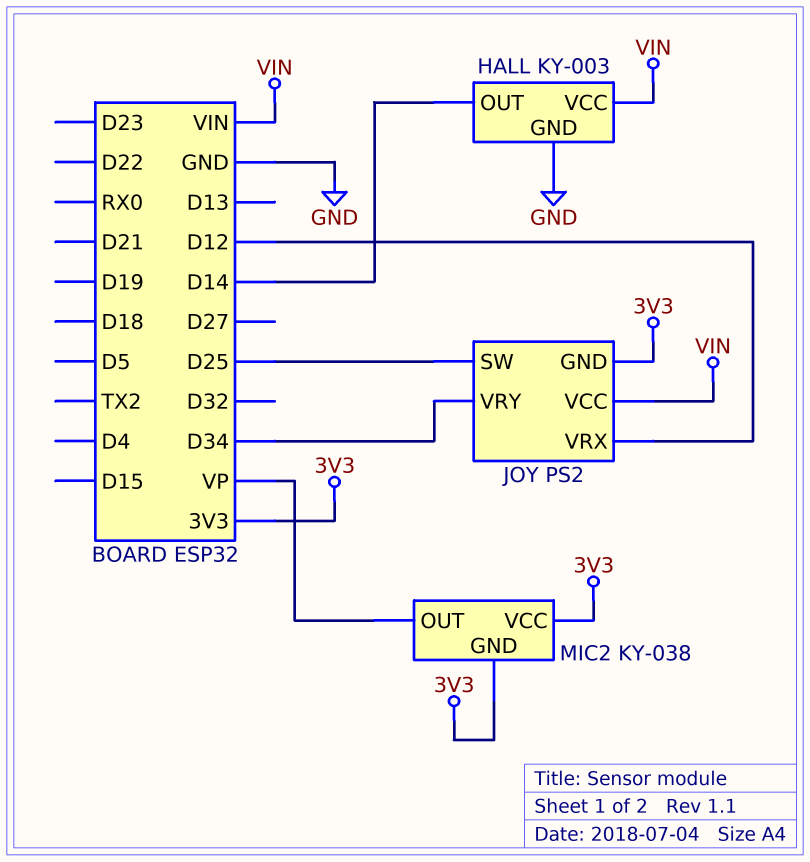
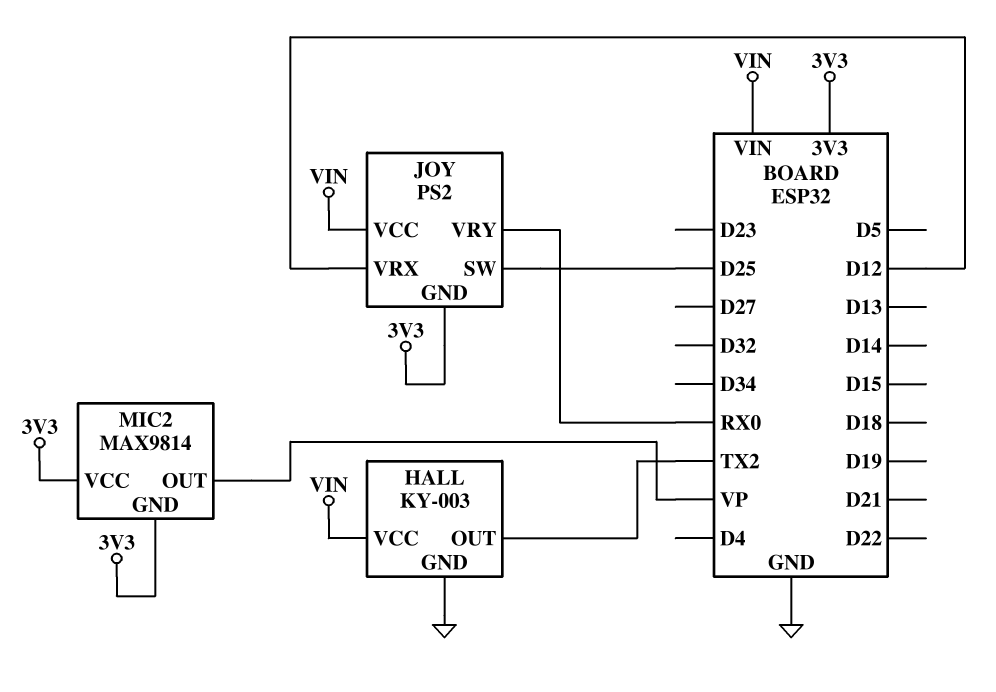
HALL pin OUT: D14 -> TX2
JOY pin VRY: D34 -> RX0
MIC2: KY-038 -> MAX9814

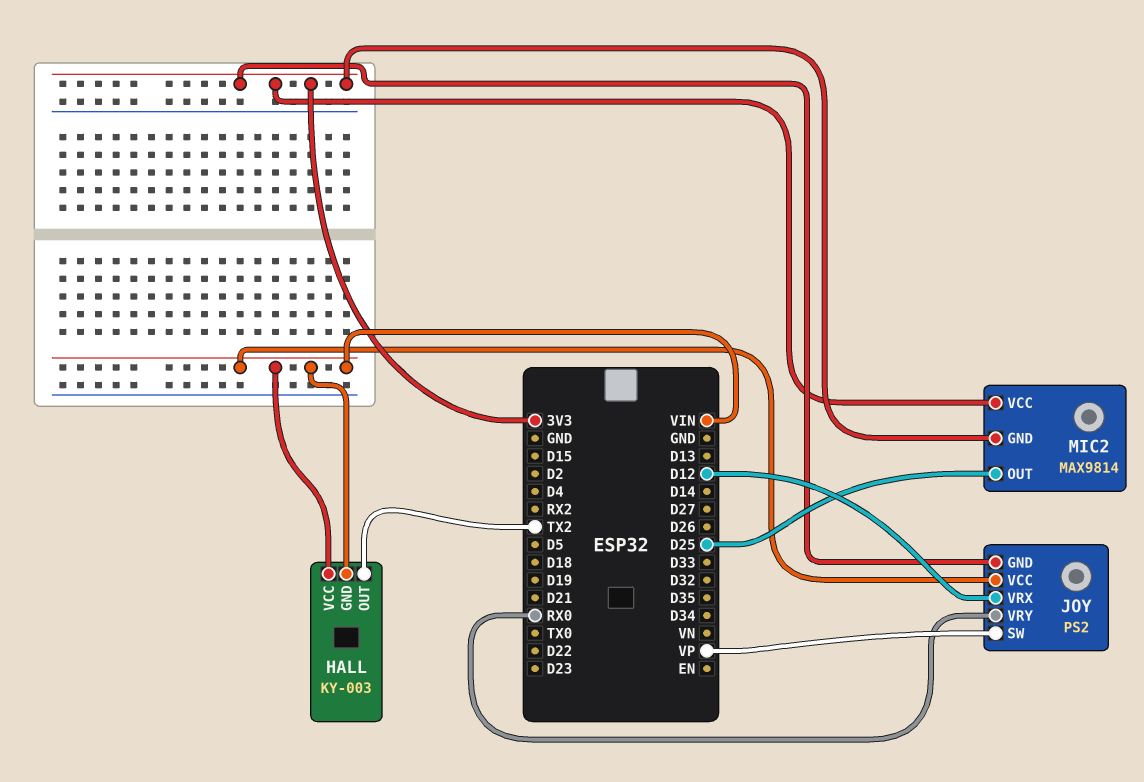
HALL pin GND: GND -> VIN
JOY pin SW: D25 -> VP
MIC2 pin OUT: VP -> D25

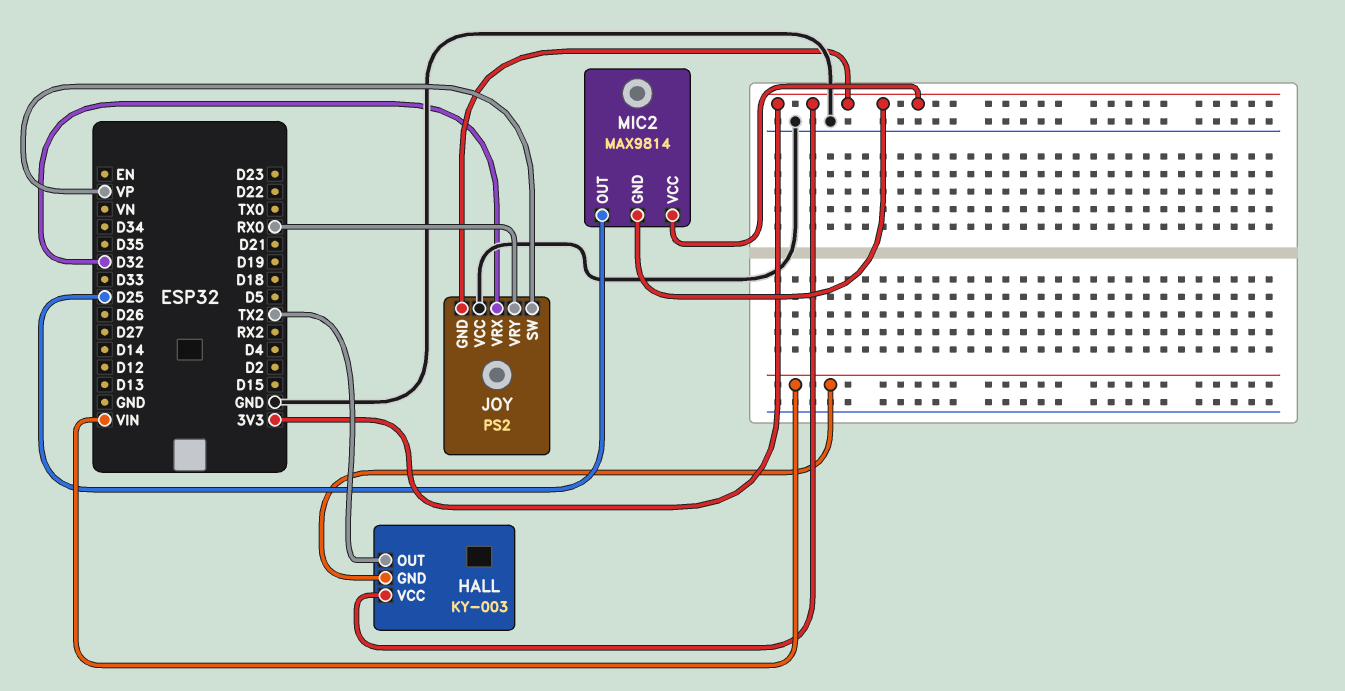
HALL pin VCC: VIN -> 3V3
JOY pin VCC: VIN -> GND
JOY pin VRX: D12 -> D32

